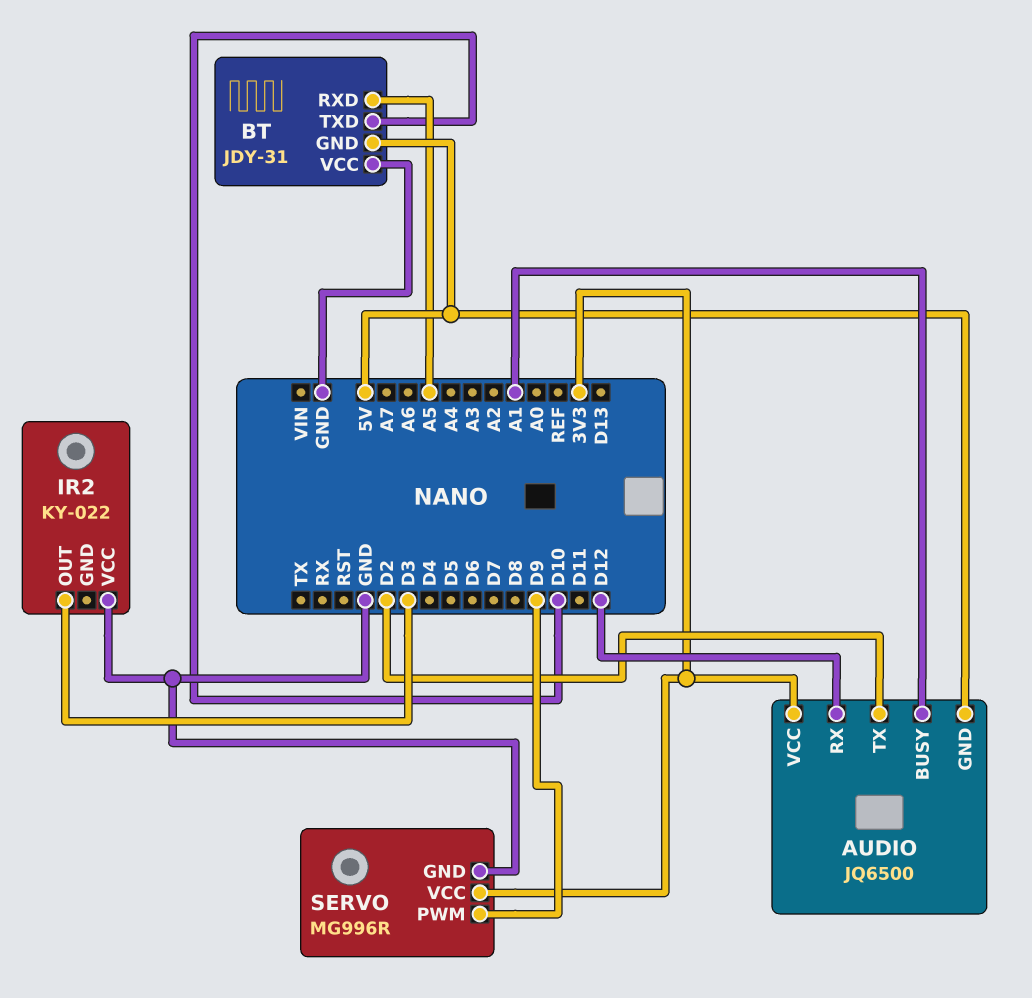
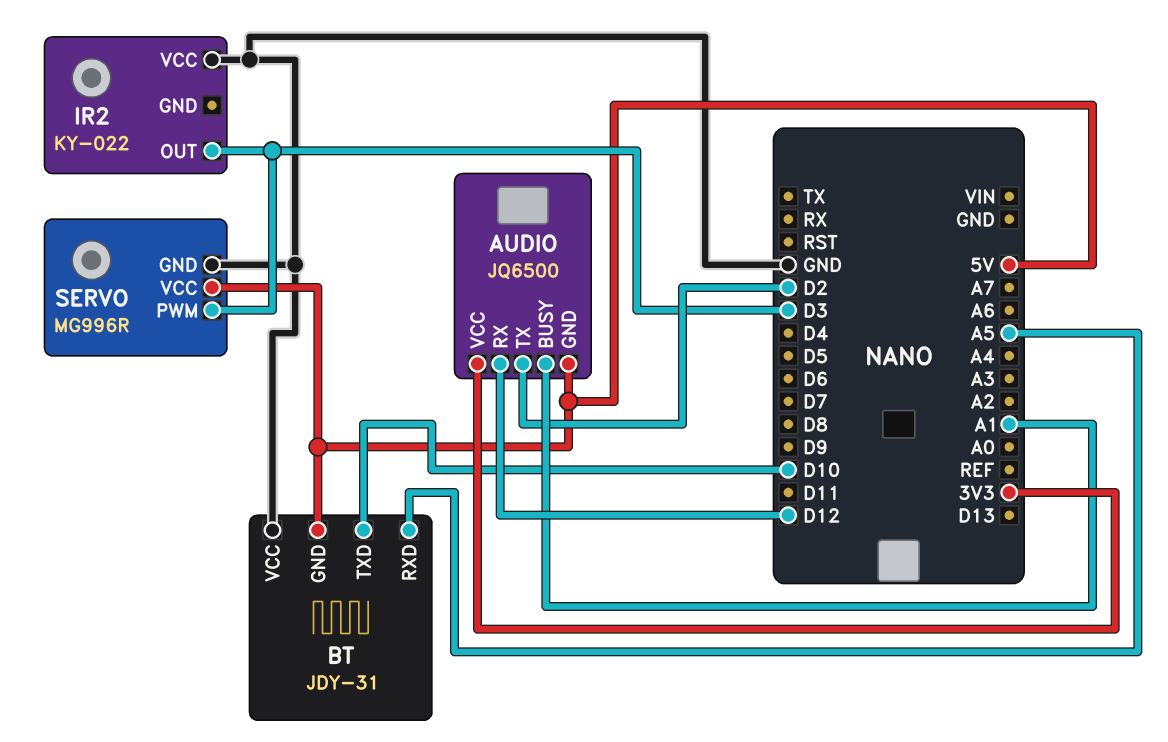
SERVO pin PWM: D9 -> D3
SERVO pin VCC: 3V3 -> 5V

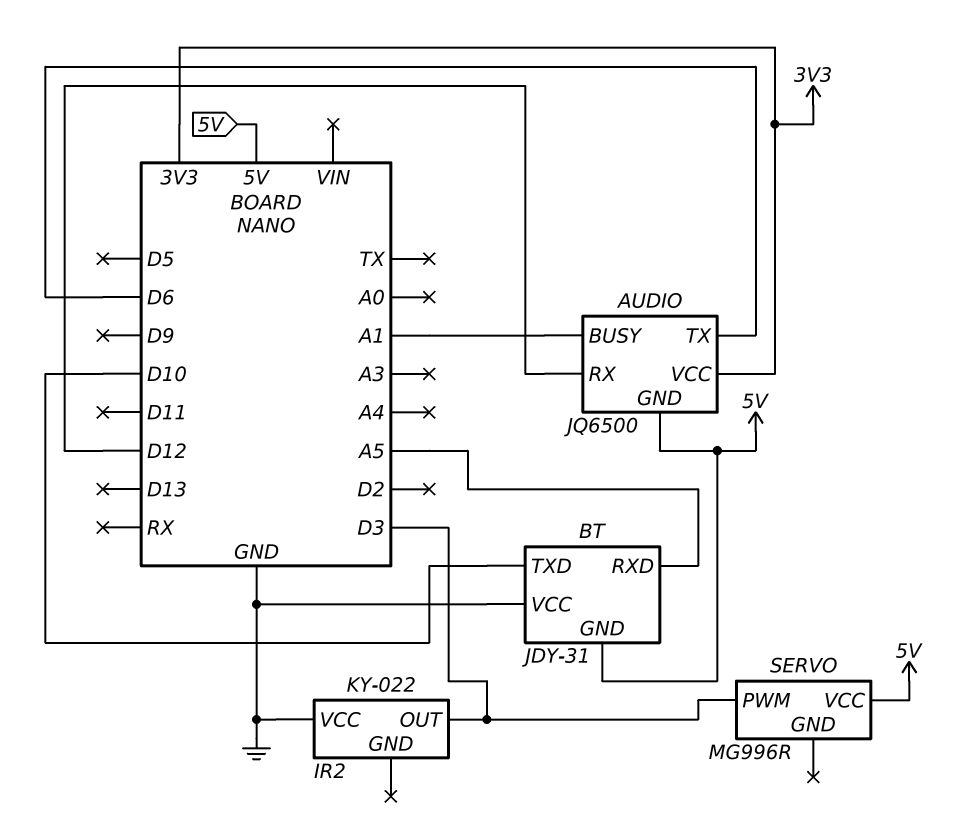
AUDIO pin TX: D2 -> D6
SERVO pin GND: GND -> none

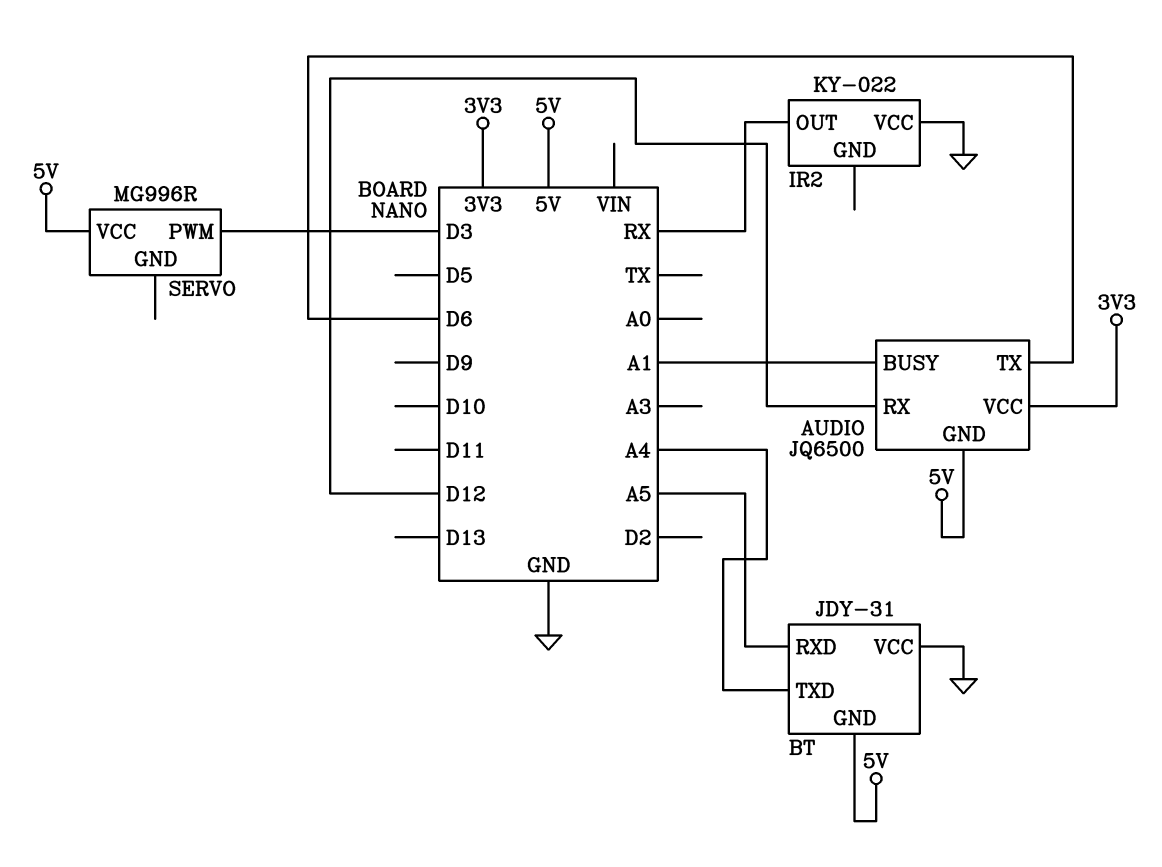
BT pin TXD: D10 -> A4
IR2 pin OUT: D3 -> RX

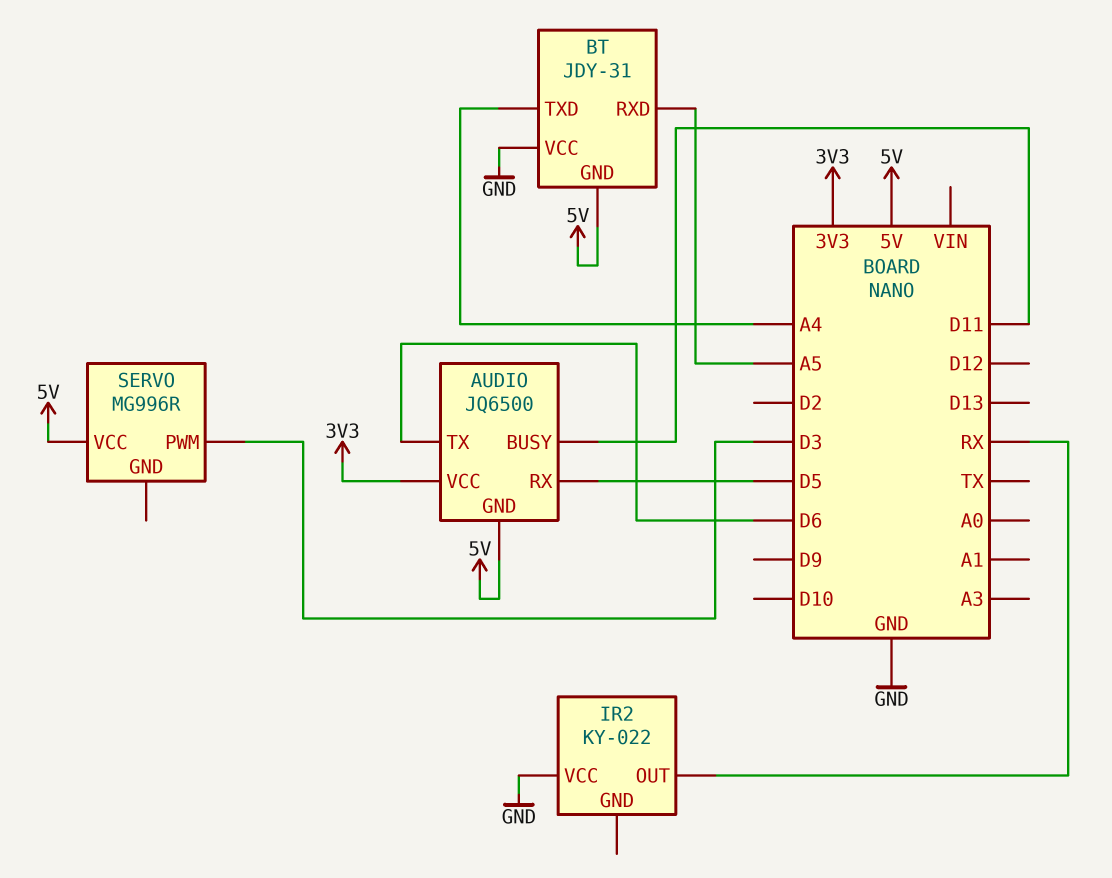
AUDIO pin BUSY: A1 -> D11
AUDIO pin RX: D12 -> D5

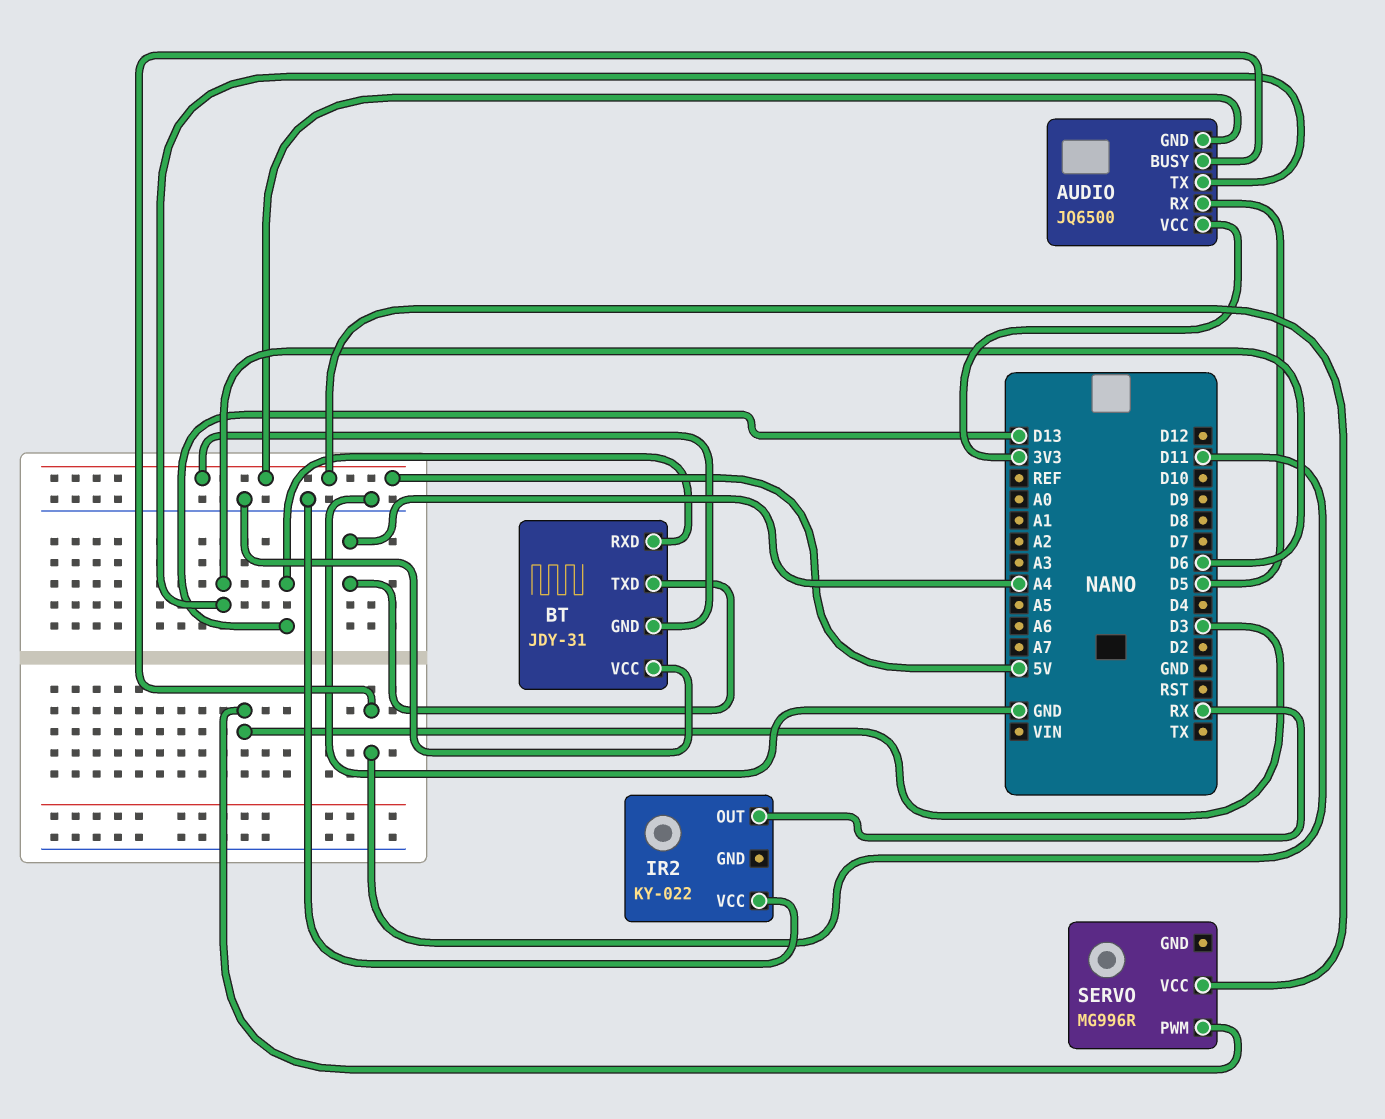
BT pin RXD: A5 -> D13

